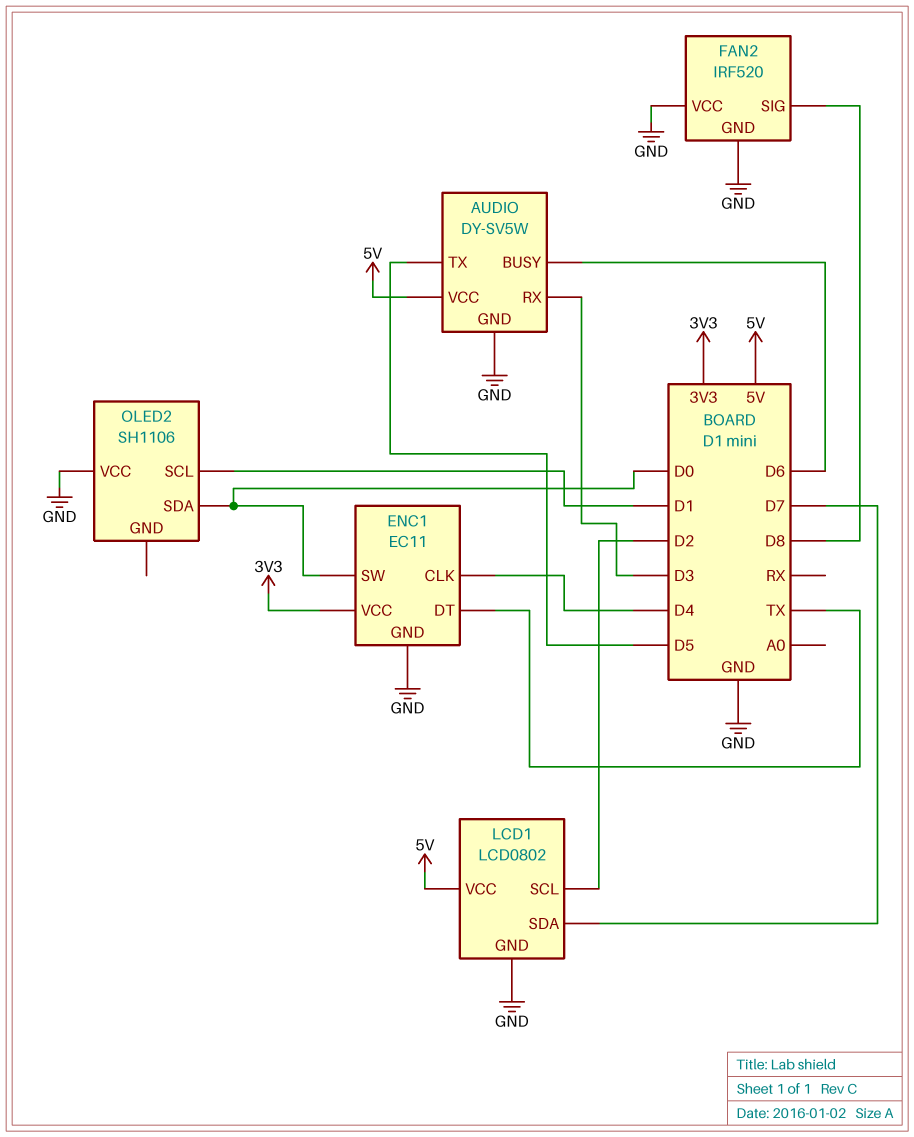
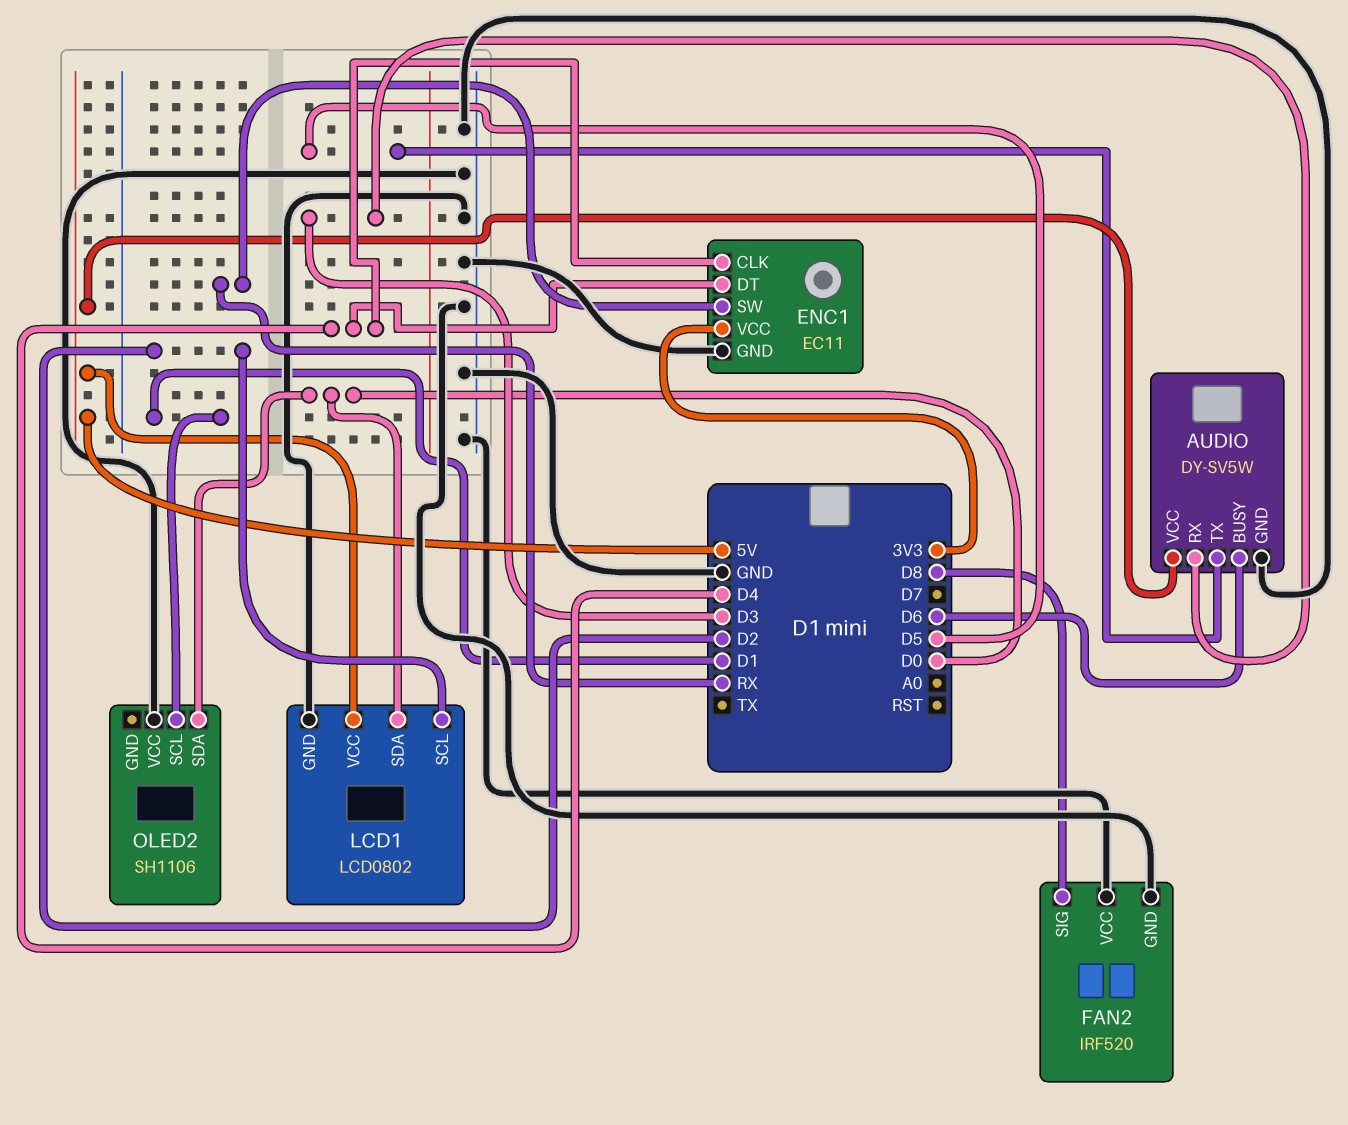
ENC1 pin DT: TX -> D4
ENC1 pin SW: D0 -> RX
LCD1 pin SDA: D7 -> D0

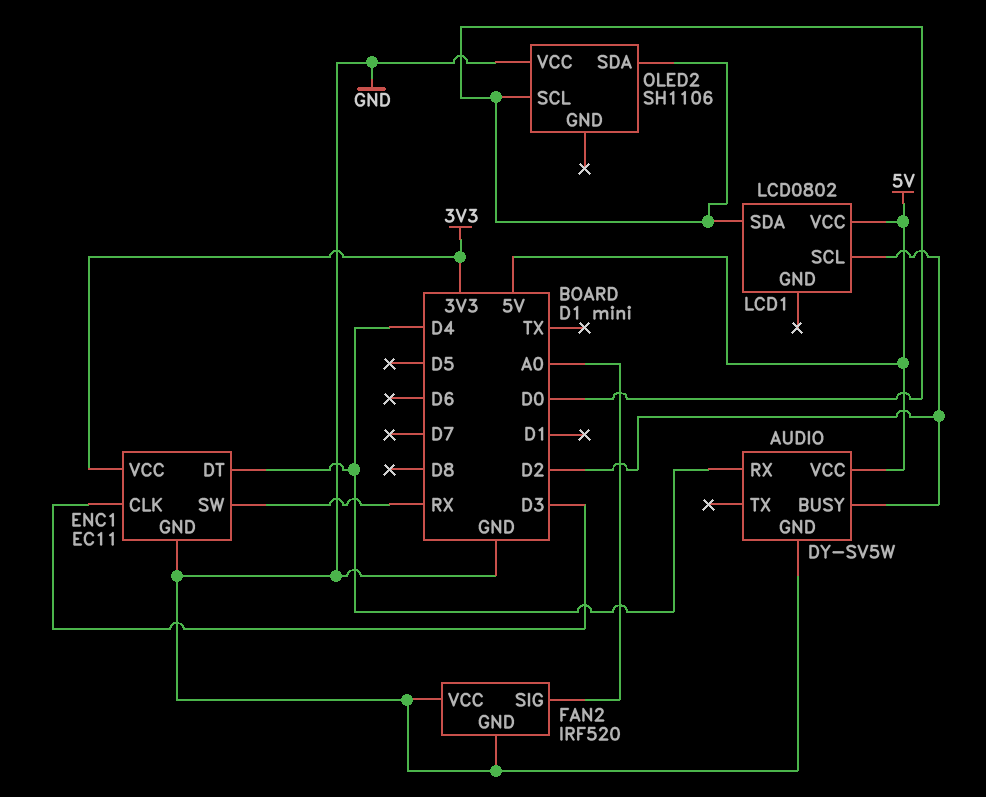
AUDIO pin BUSY: D6 -> D2
AUDIO pin RX: D3 -> D4
AUDIO pin TX: D5 -> none
ENC1 pin CLK: D4 -> D3
FAN2 pin SIG: D8 -> A0
LCD1 pin GND: GND -> none
OLED2 pin SCL: D1 -> D0

